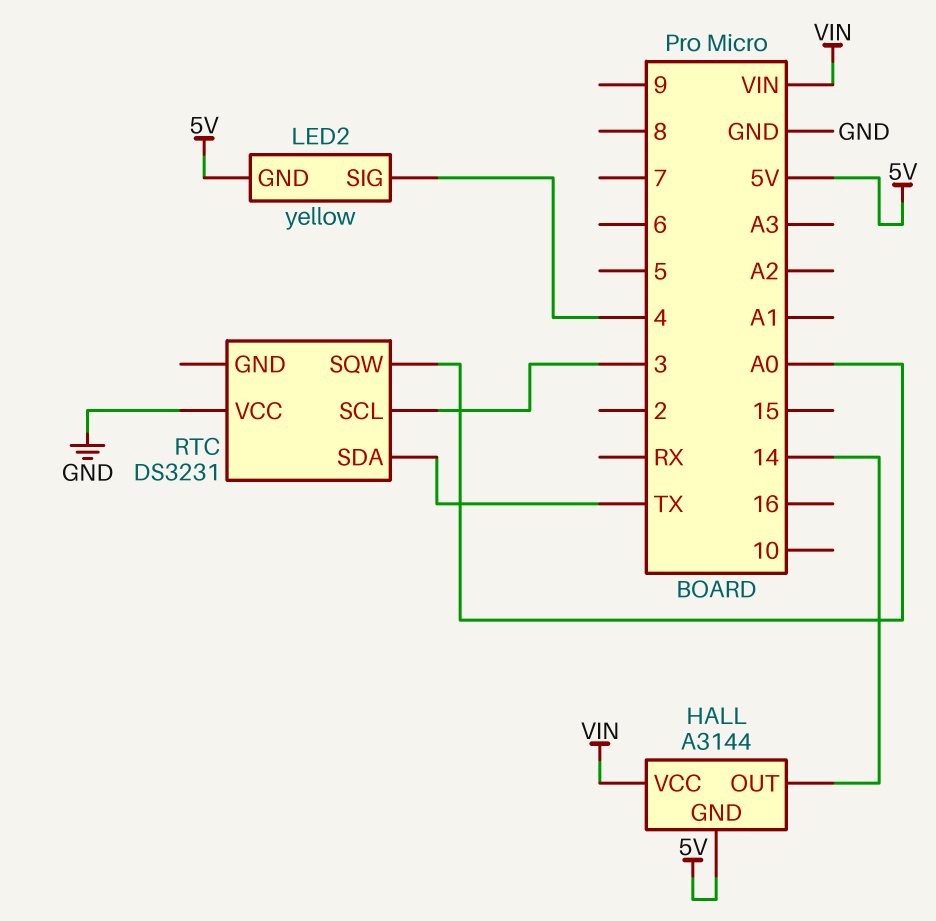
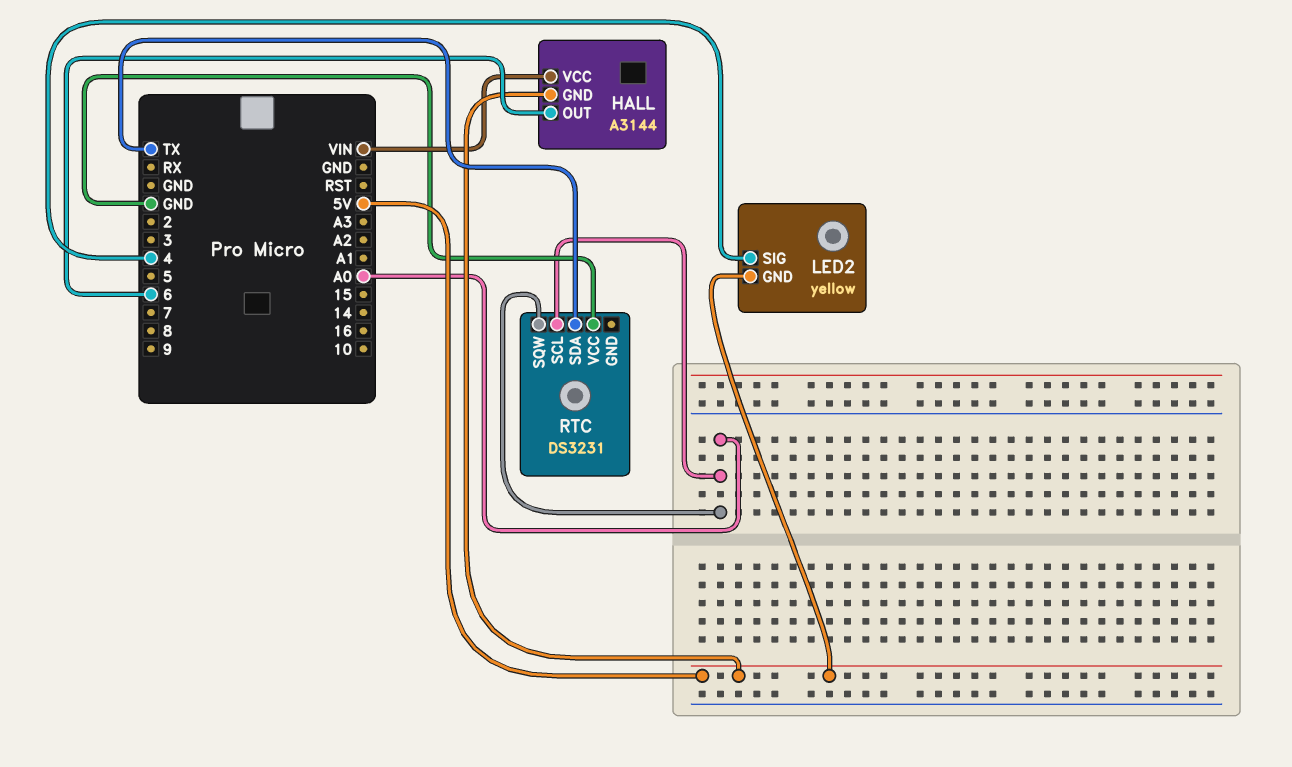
HALL pin OUT: 14 -> 6
RTC pin SCL: 3 -> A0

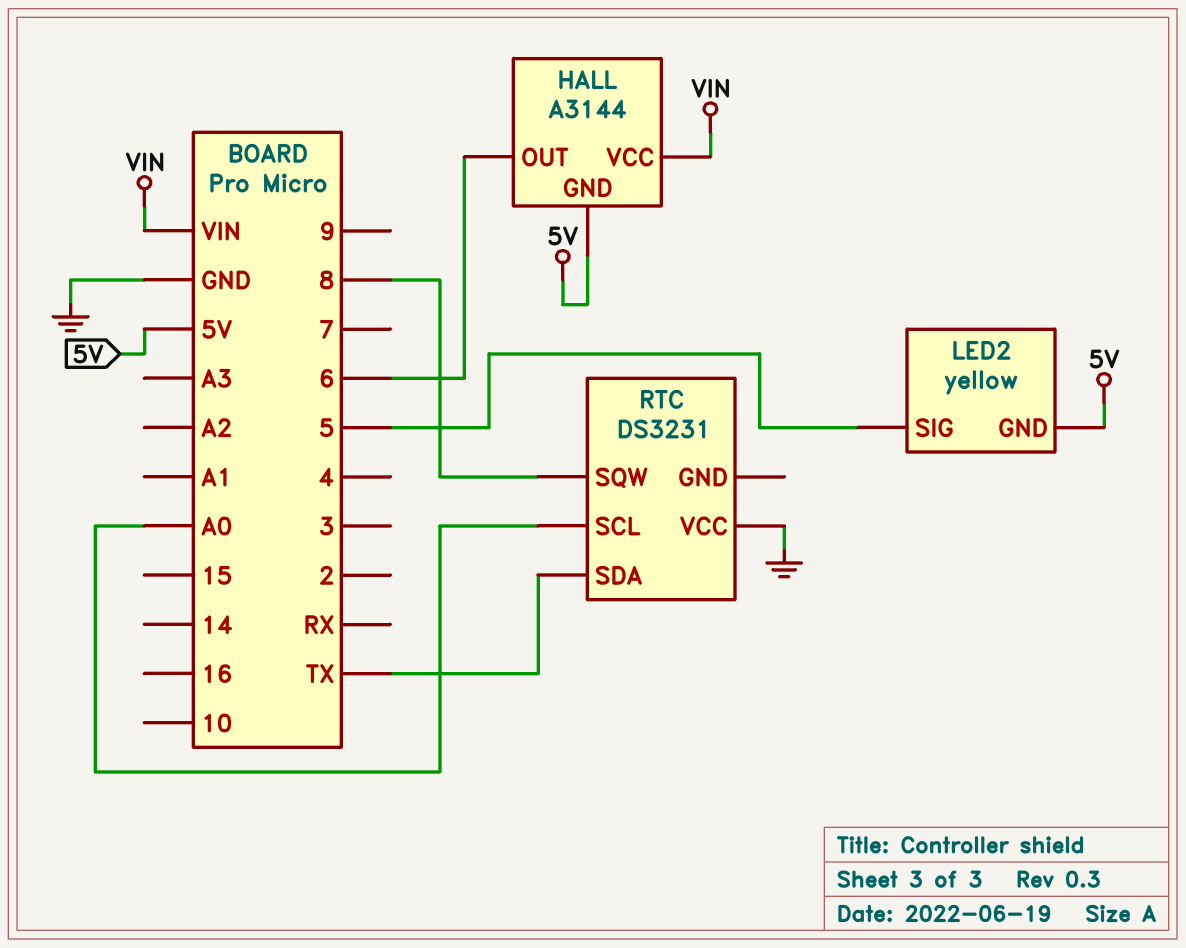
LED2 pin SIG: 4 -> 5
RTC pin SQW: A0 -> 8

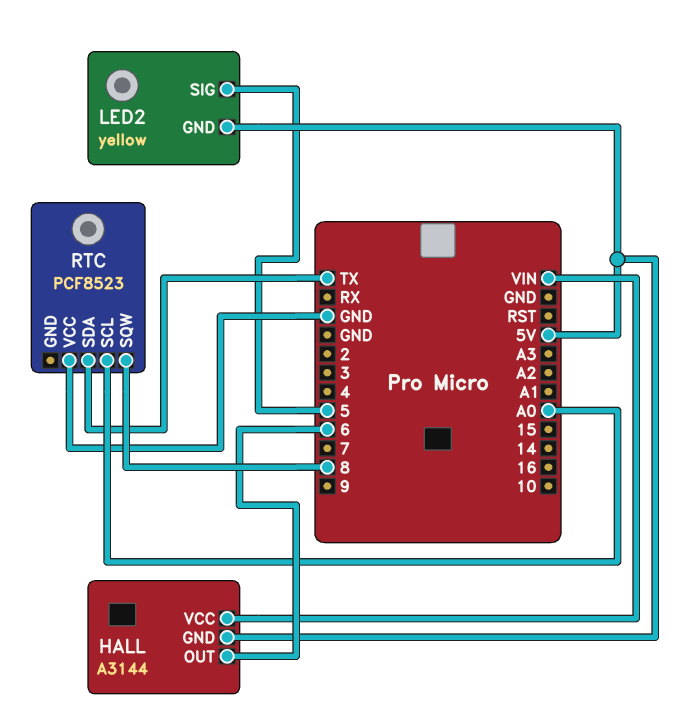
RTC: DS3231 -> PCF8523

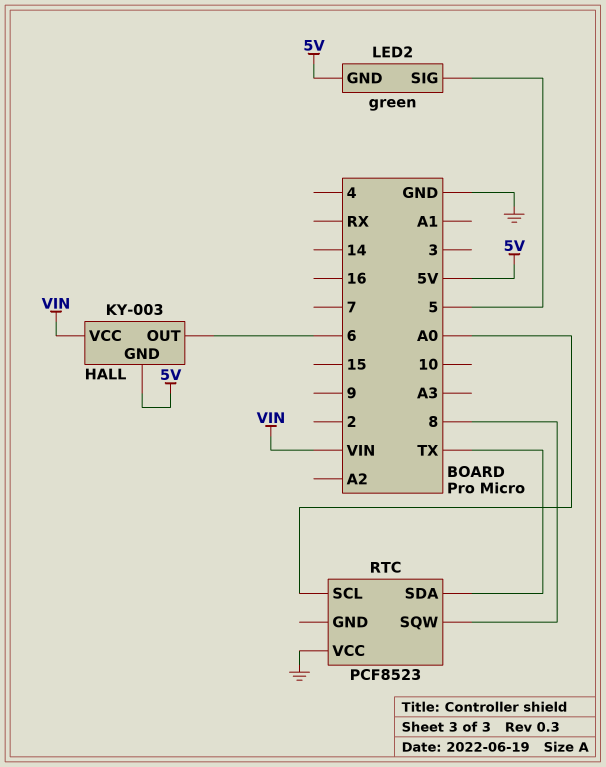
HALL: A3144 -> KY-003
LED2: yellow -> green

